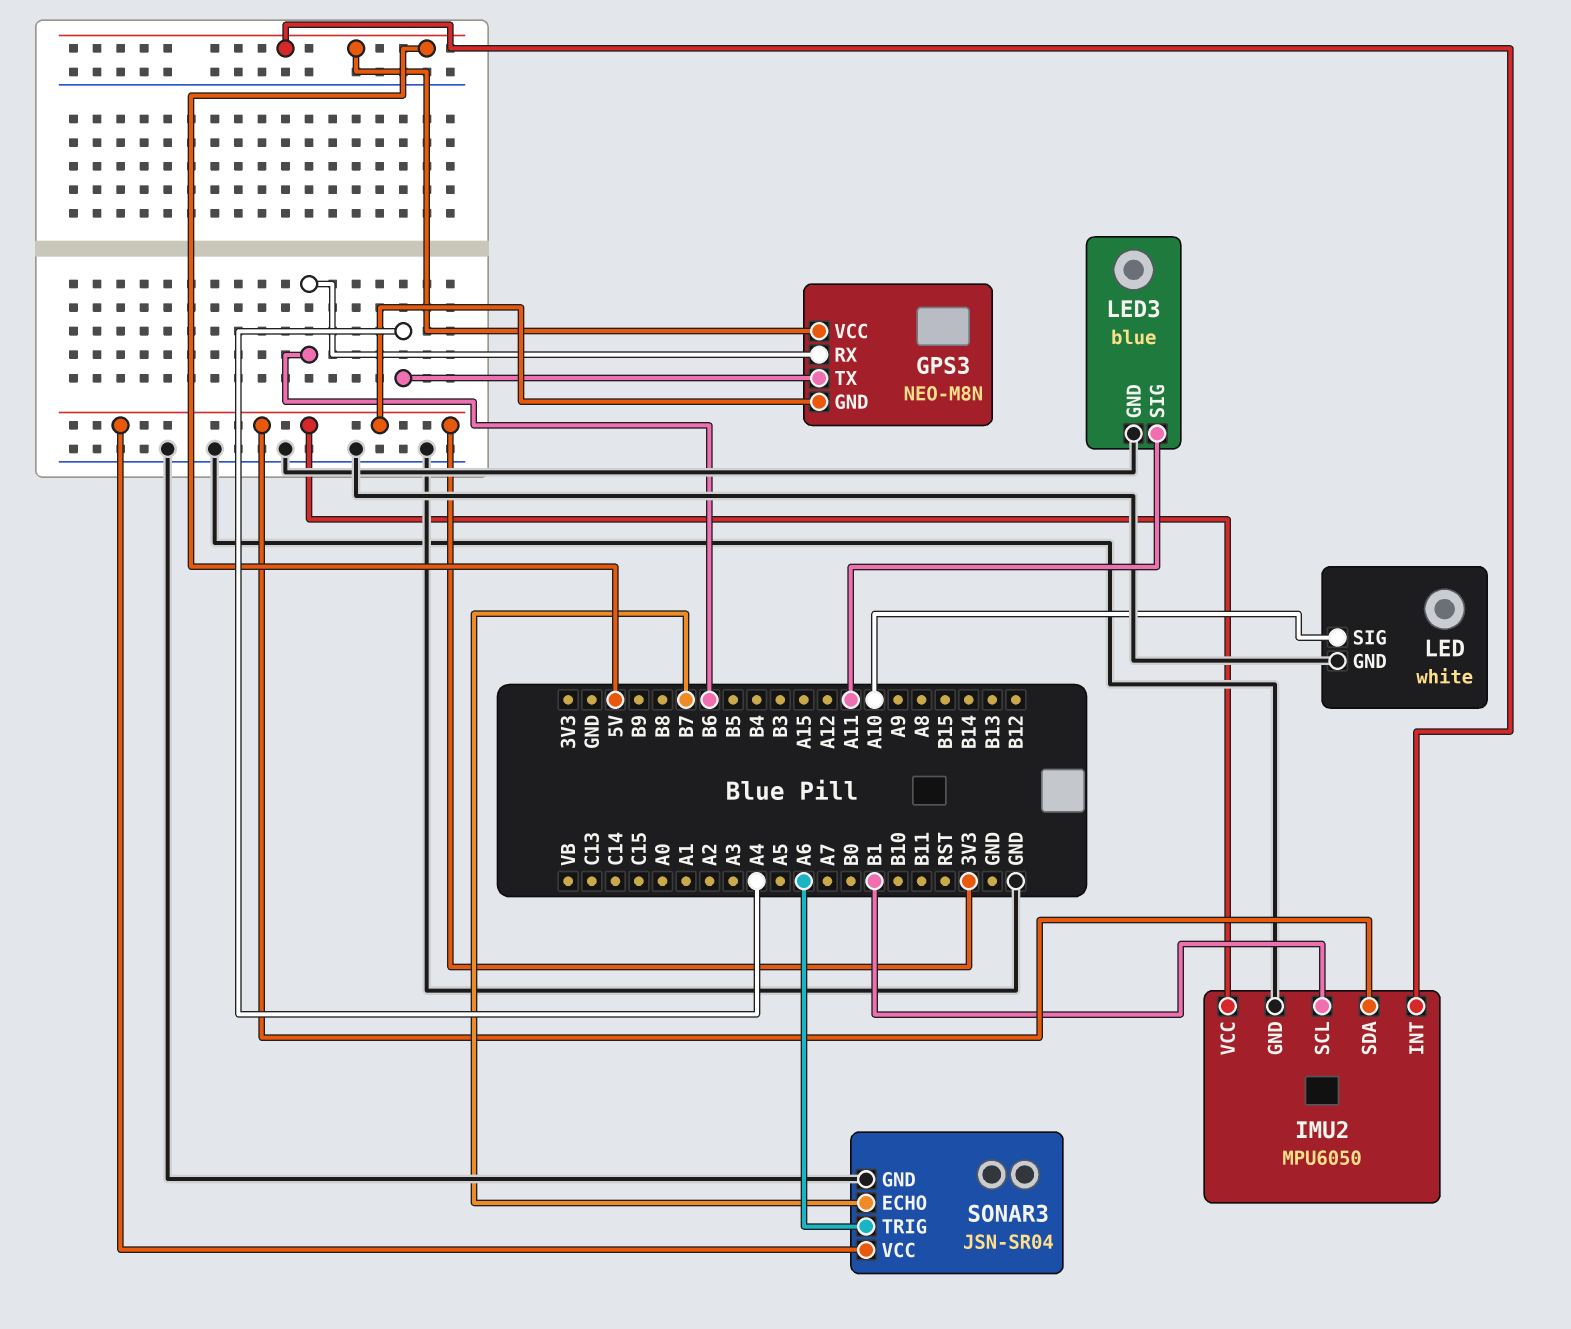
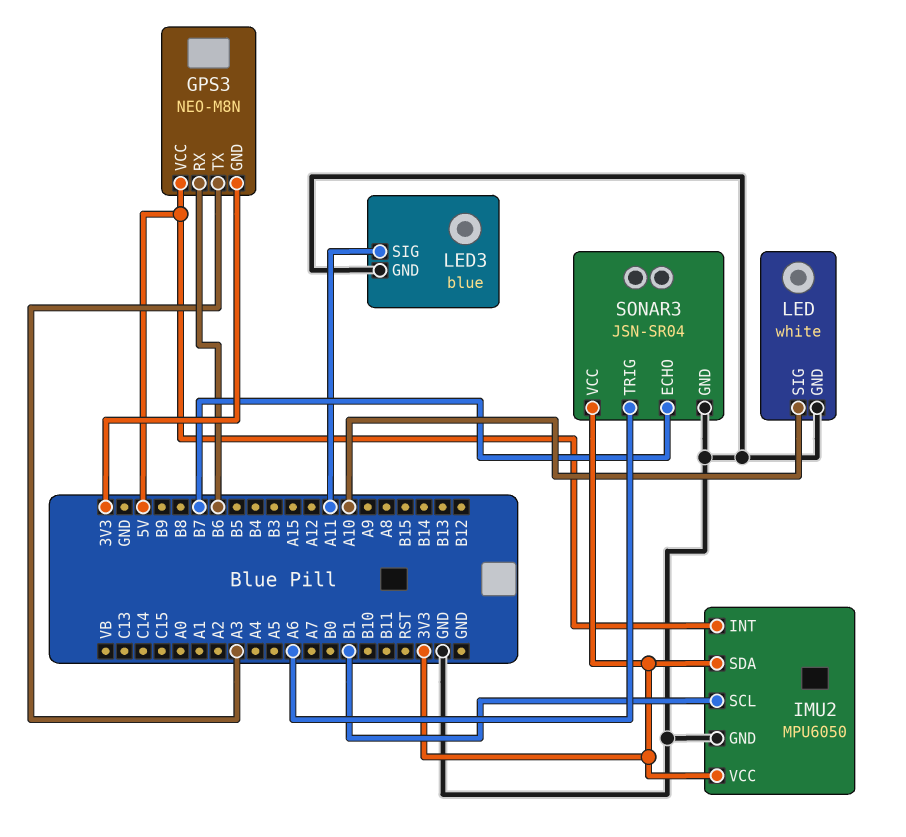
GPS3 pin TX: A4 -> A3

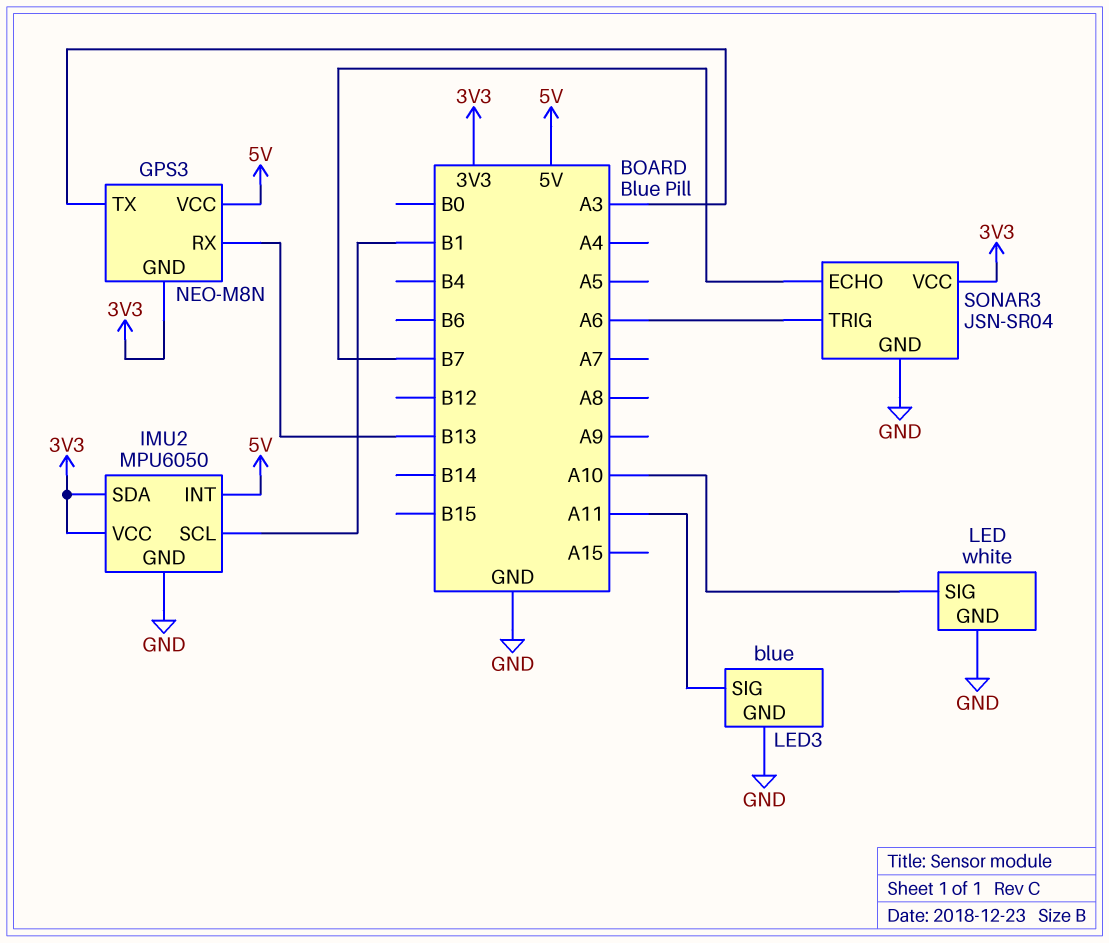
GPS3 pin RX: B6 -> B13

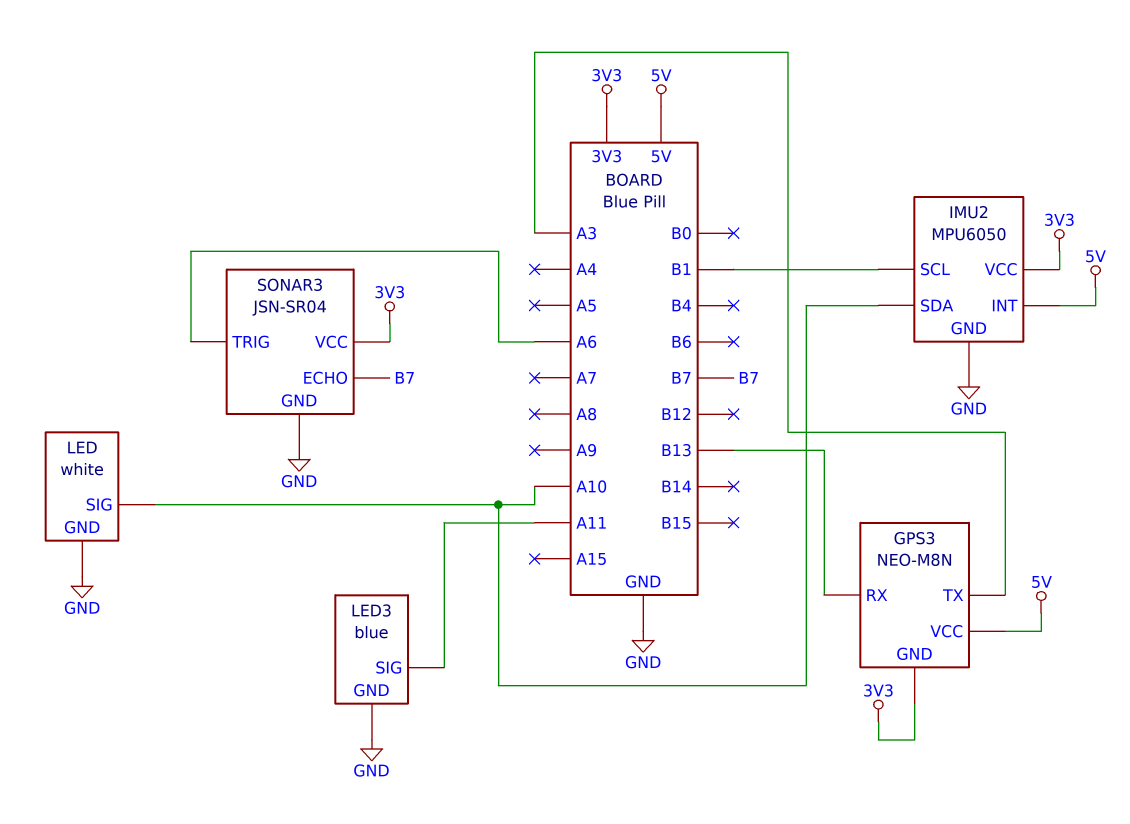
IMU2 pin SDA: 3V3 -> A10

